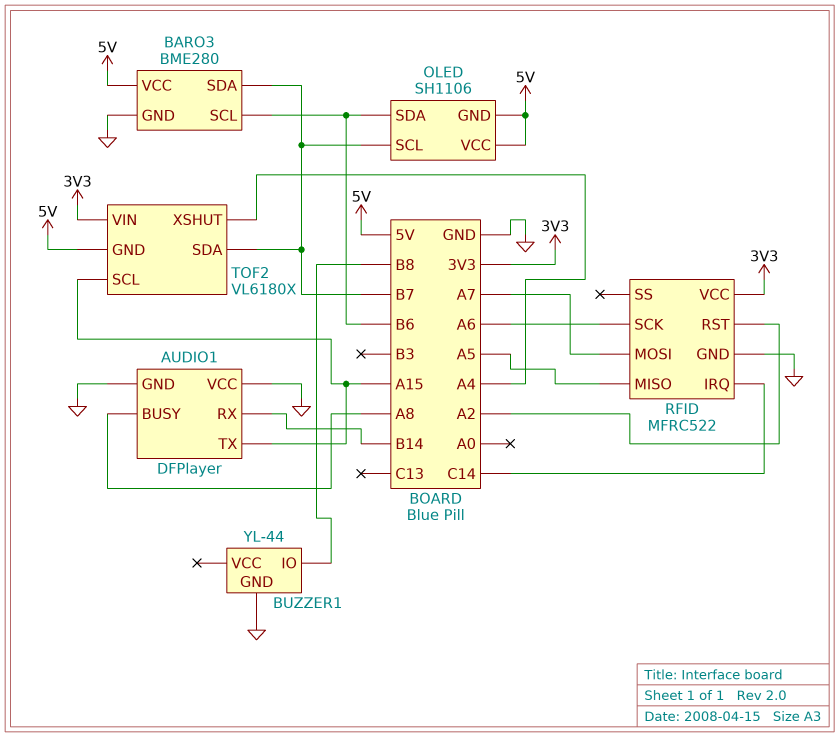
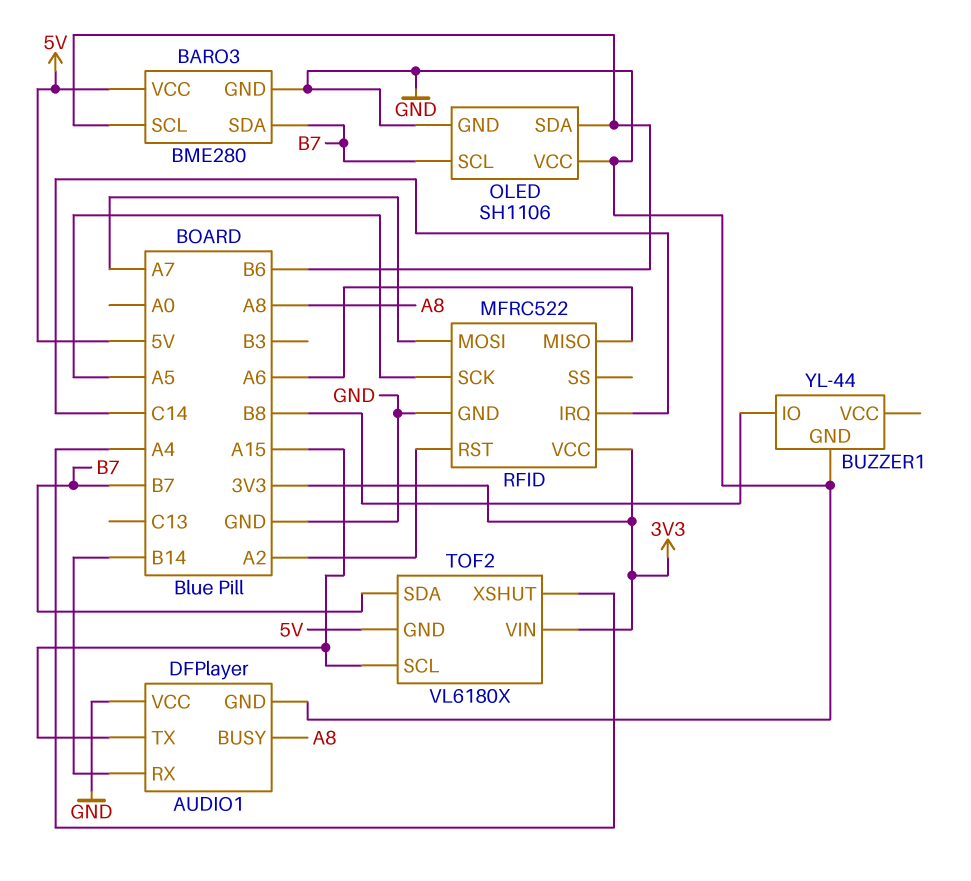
OLED pin GND: 5V -> GND
OLED pin VCC: 5V -> GND
RFID pin MISO: A5 -> A6
RFID pin SCK: A6 -> A5

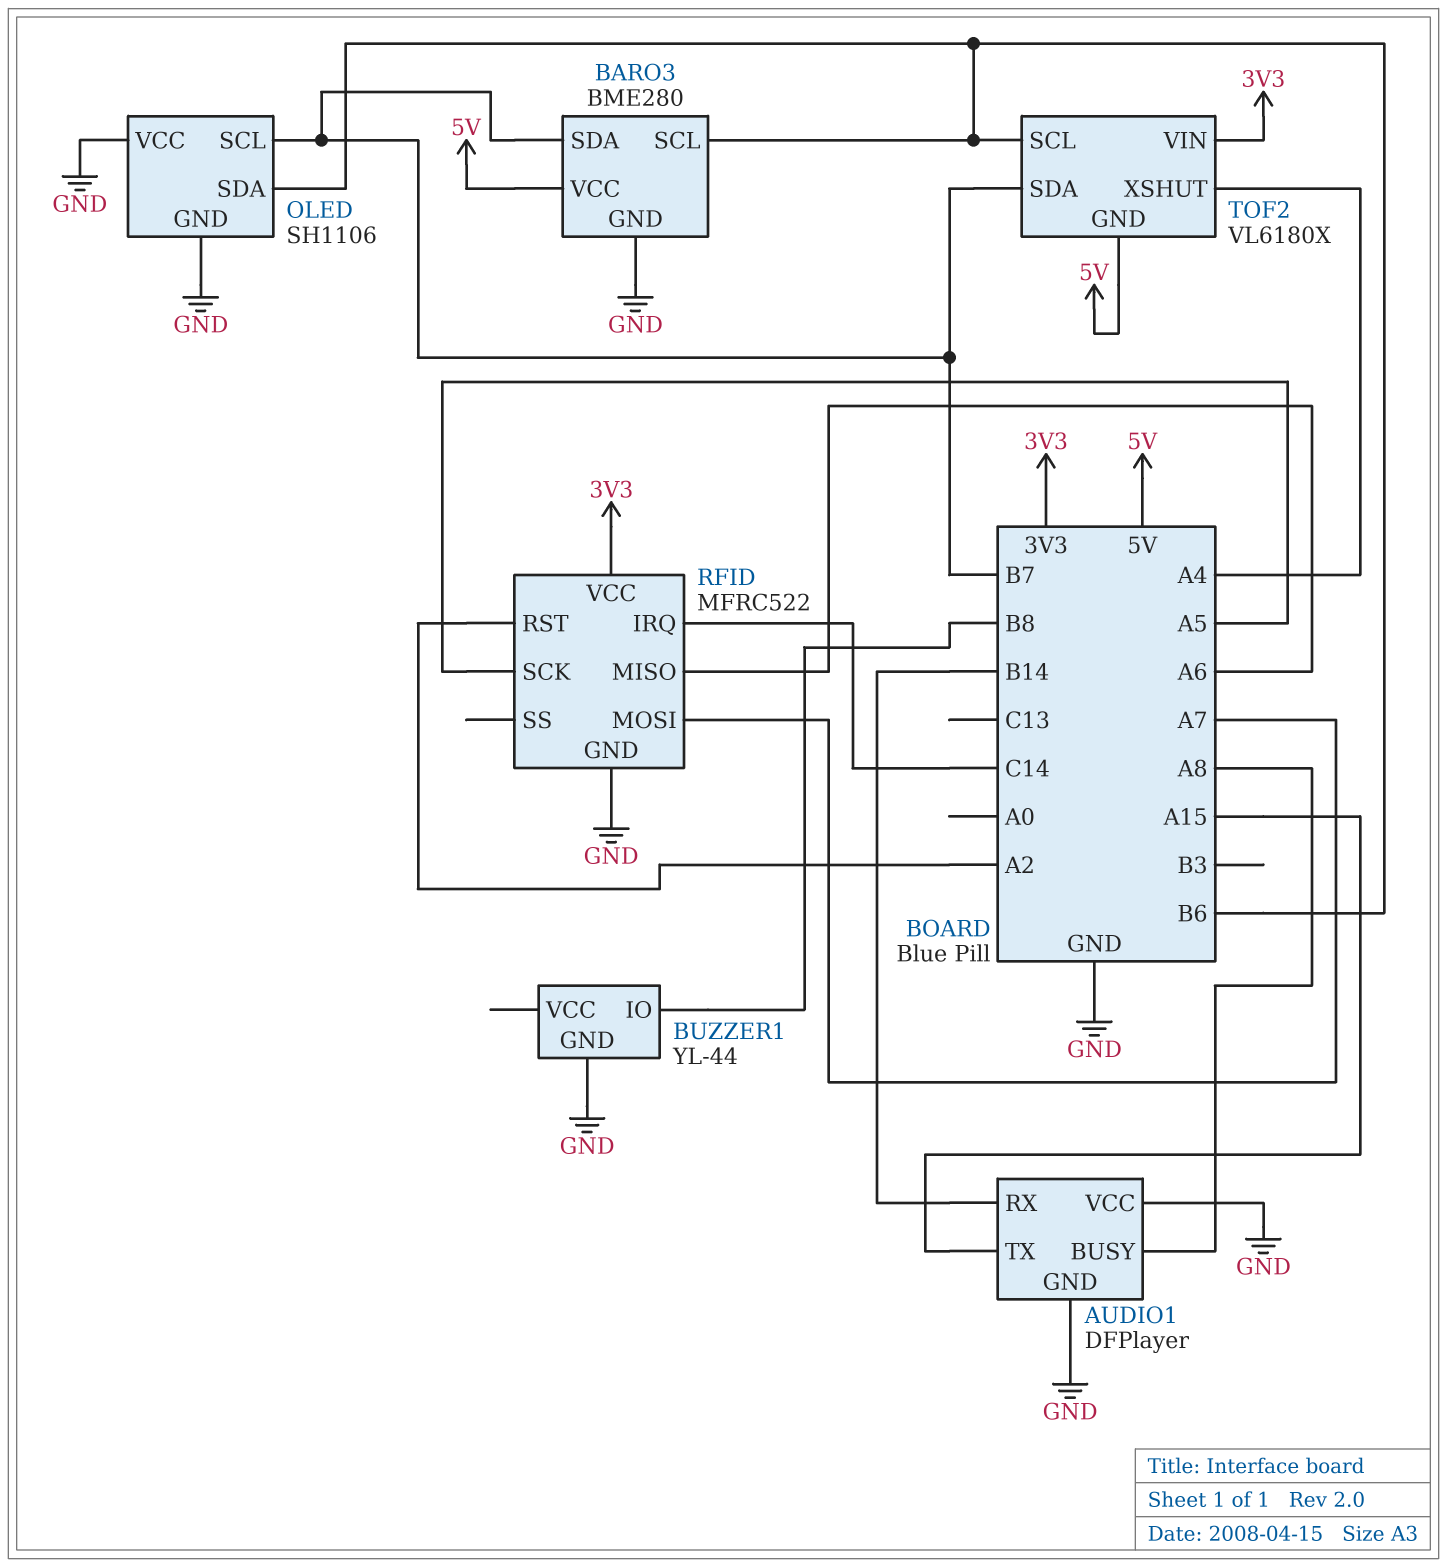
TOF2 pin SCL: A15 -> B6

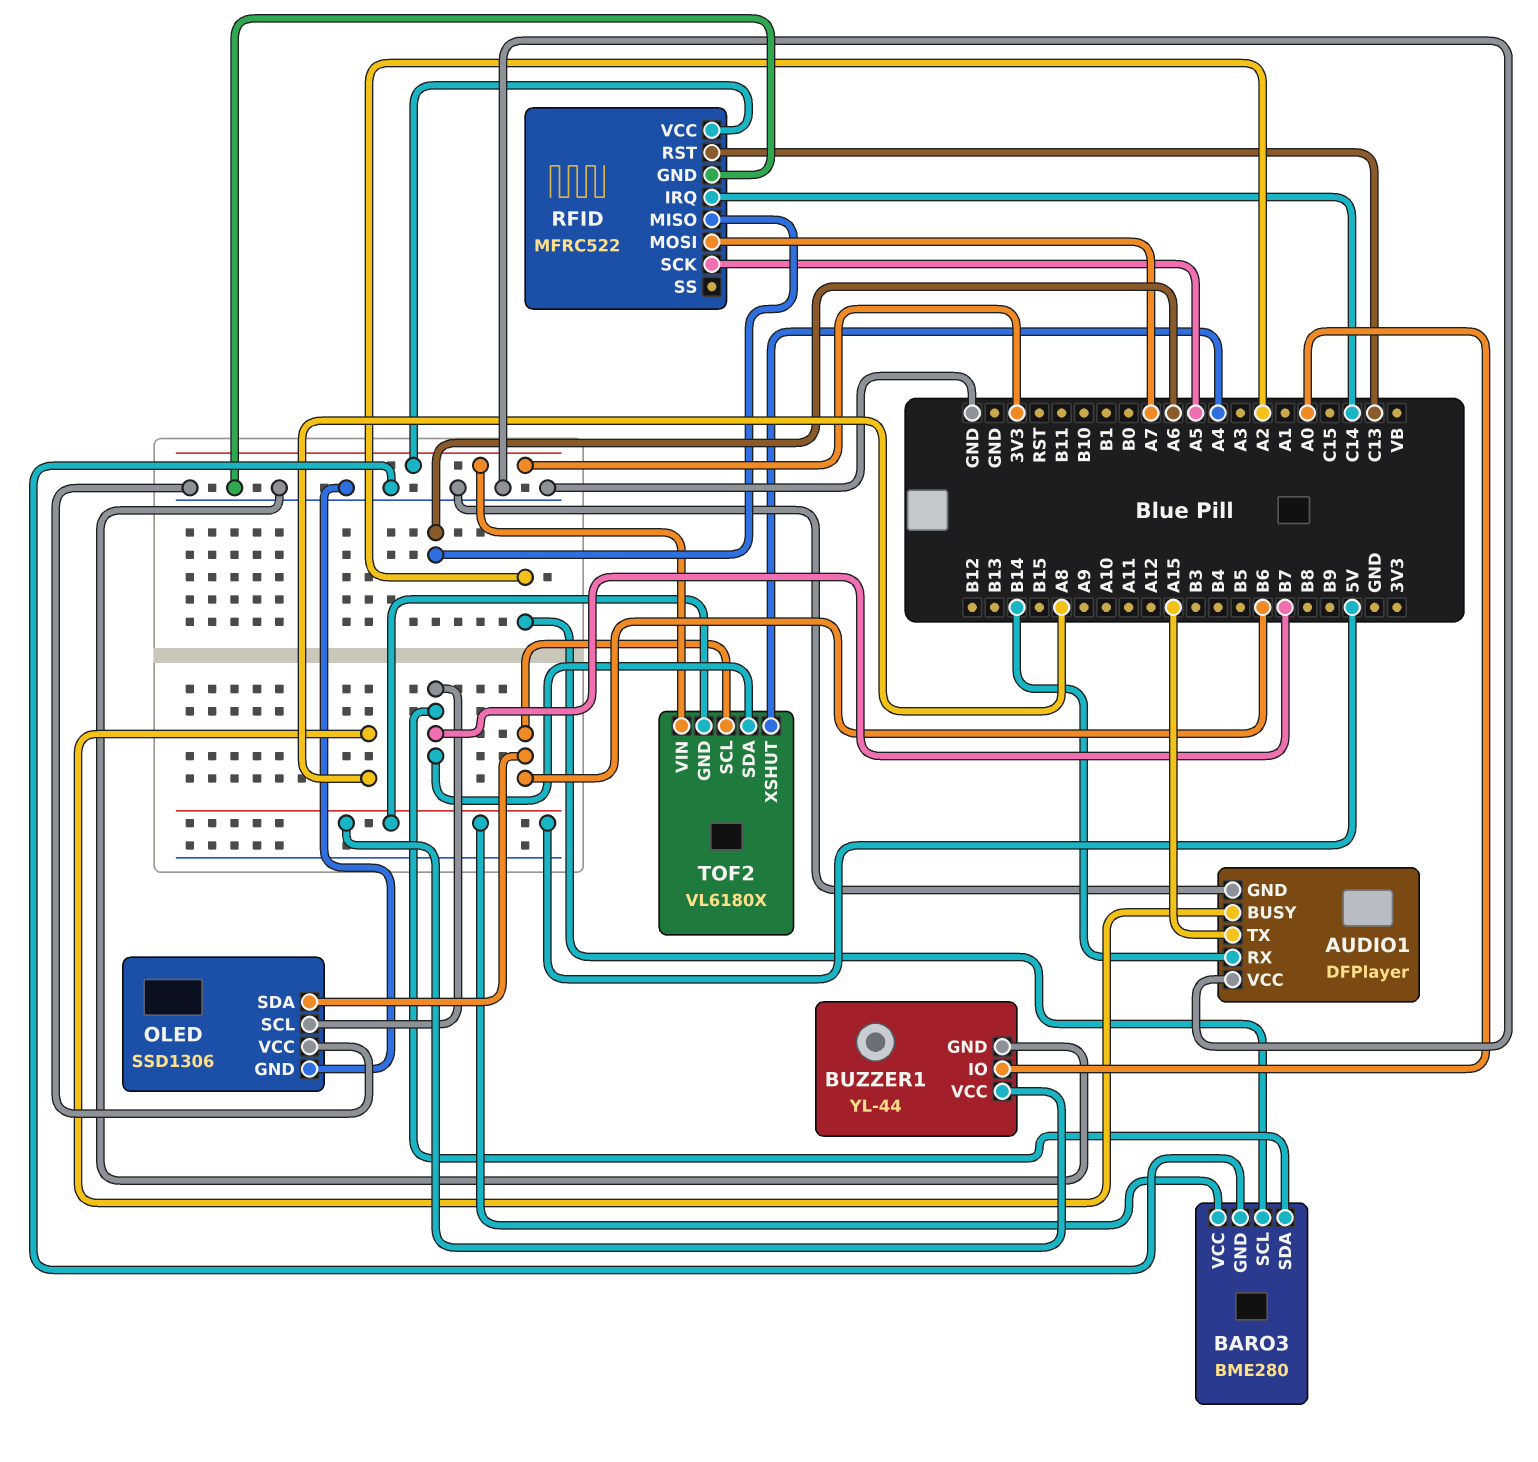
BARO3 pin SCL: B6 -> A2
BUZZER1 pin IO: B8 -> A0
BUZZER1 pin VCC: none -> 5V
OLED: SH1106 -> SSD1306
RFID pin RST: A2 -> C13

